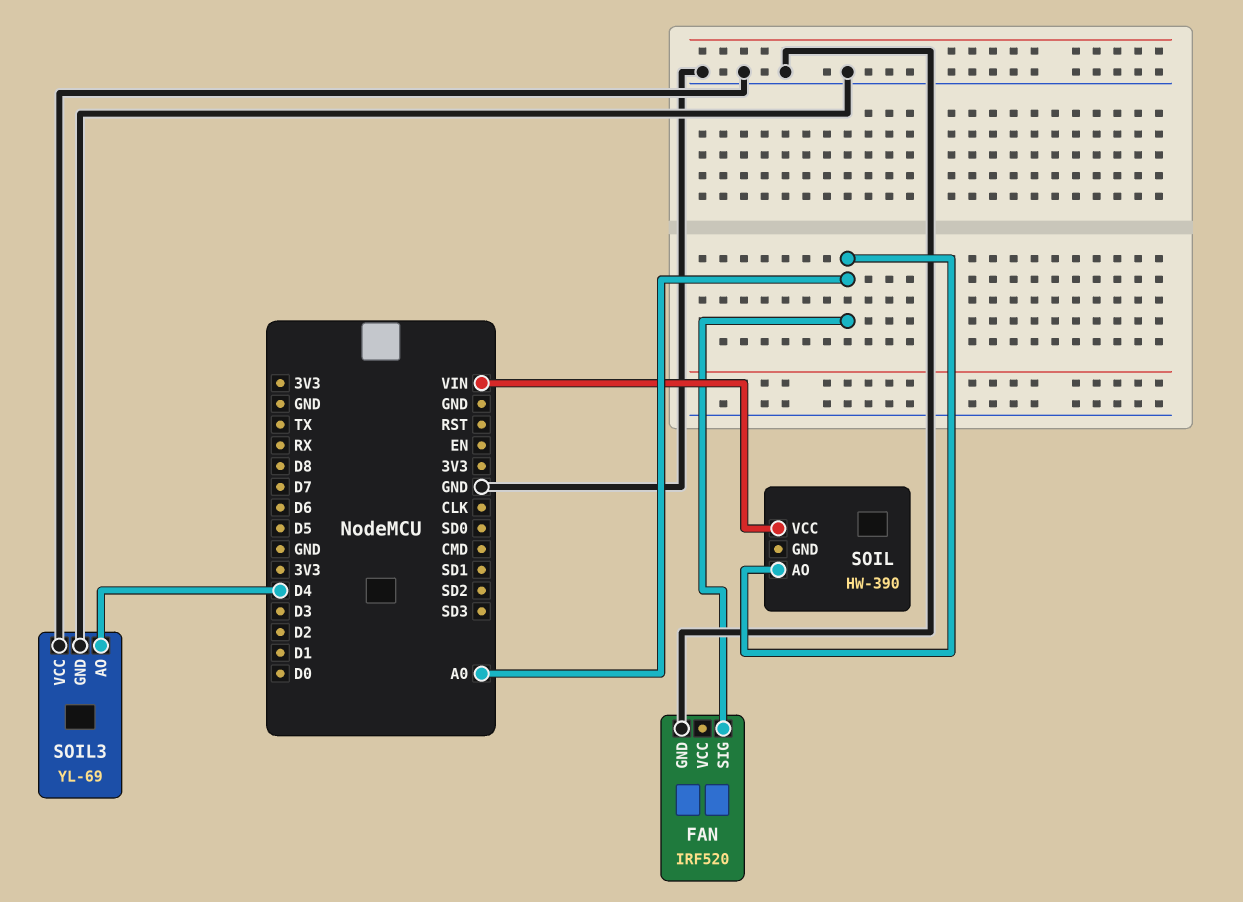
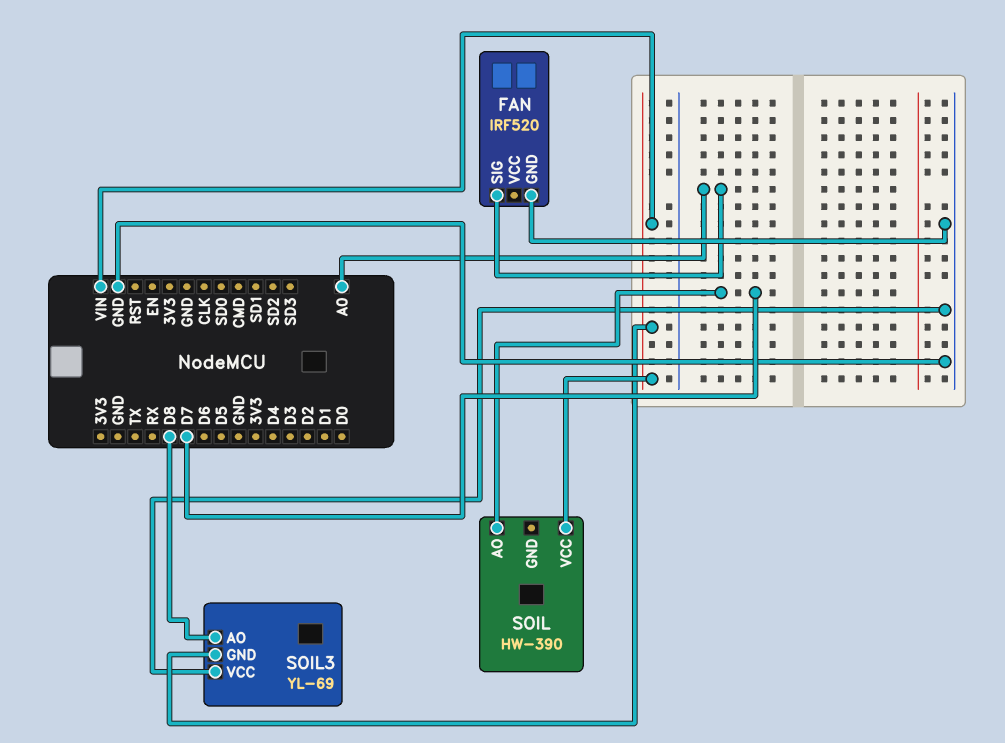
SOIL pin AO: A0 -> D7
SOIL3 pin AO: D4 -> D8
SOIL3 pin GND: GND -> VIN

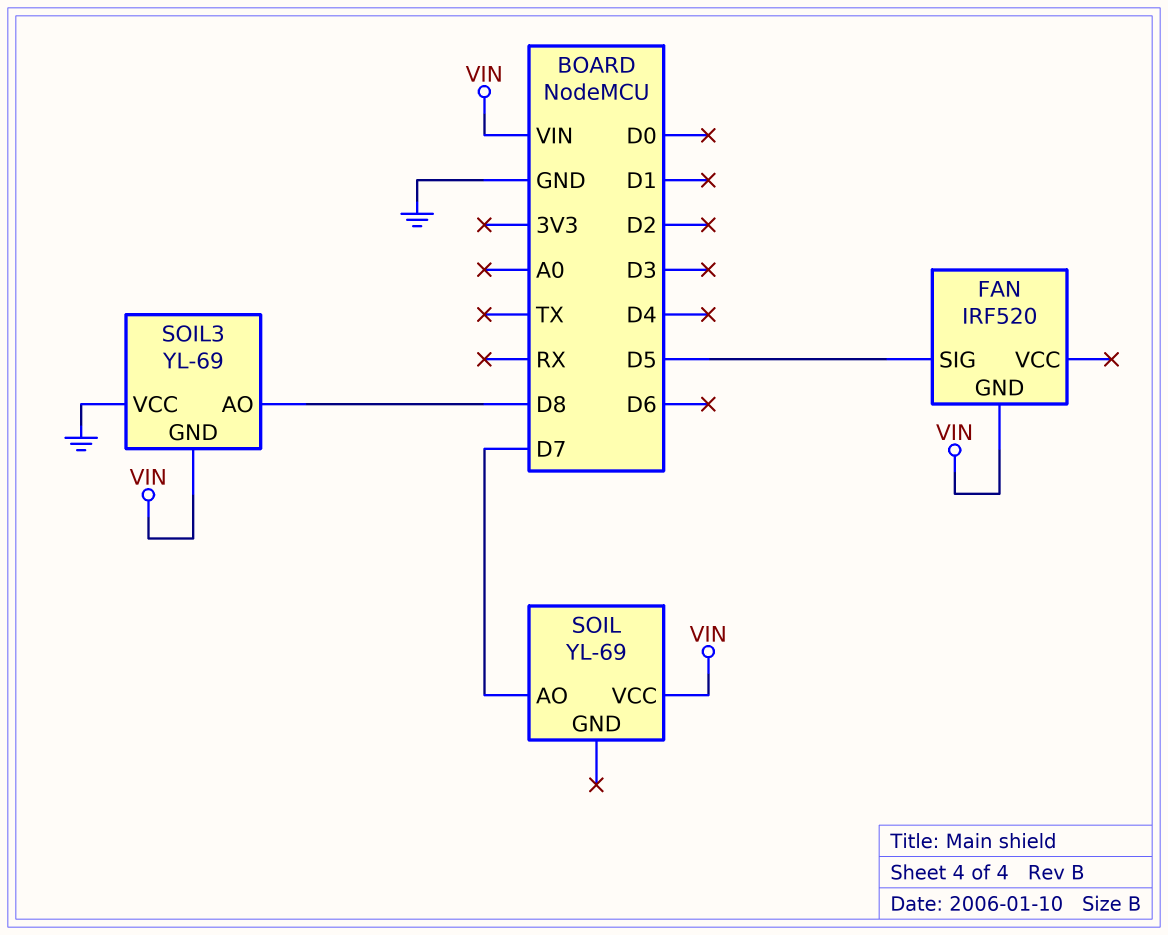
FAN pin GND: GND -> VIN
FAN pin SIG: A0 -> D5
SOIL: HW-390 -> YL-69

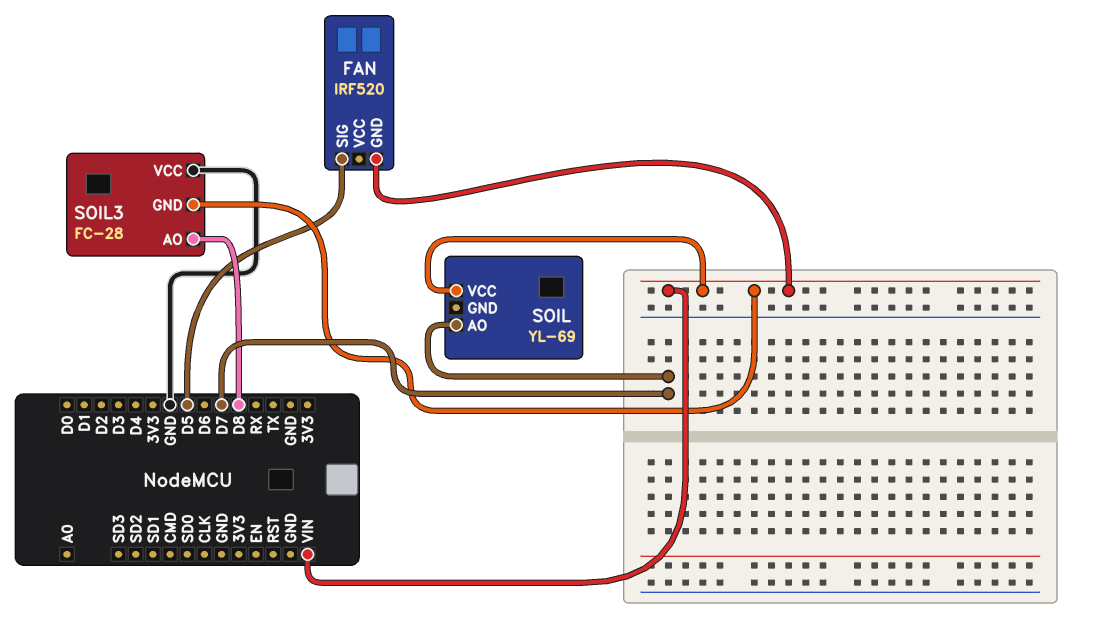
SOIL3: YL-69 -> FC-28

